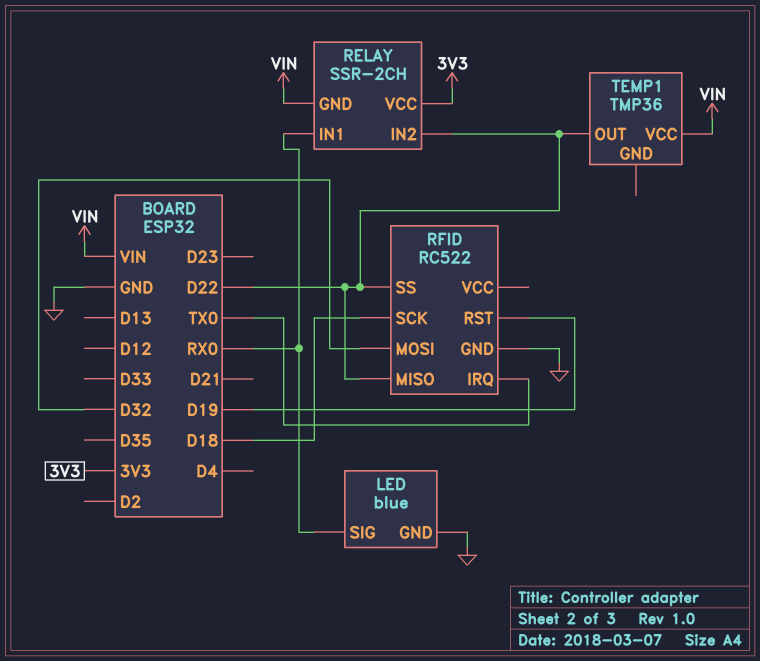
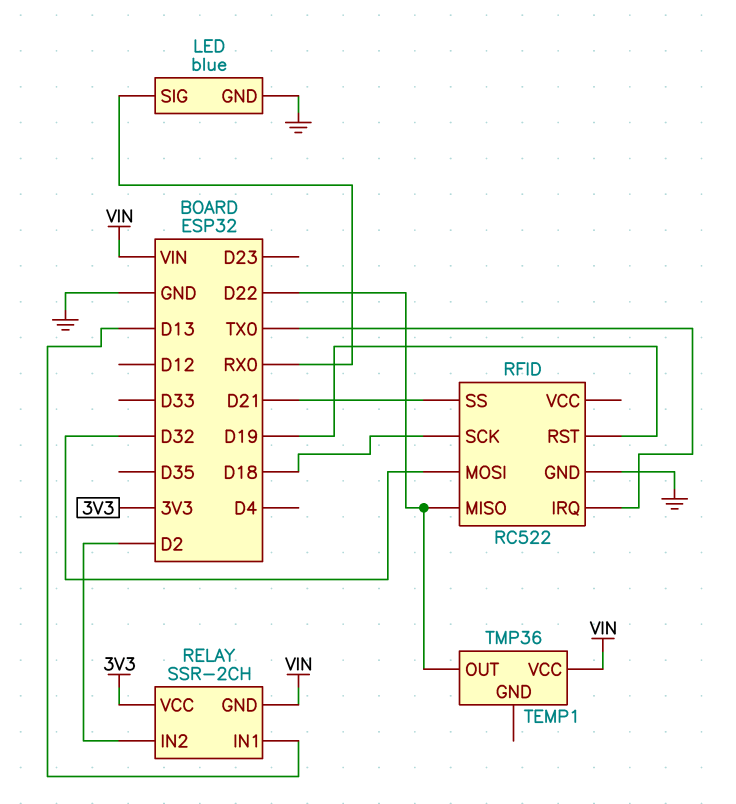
RELAY pin IN1: RX0 -> D13
RELAY pin IN2: D22 -> D2
RFID pin SS: D22 -> D21

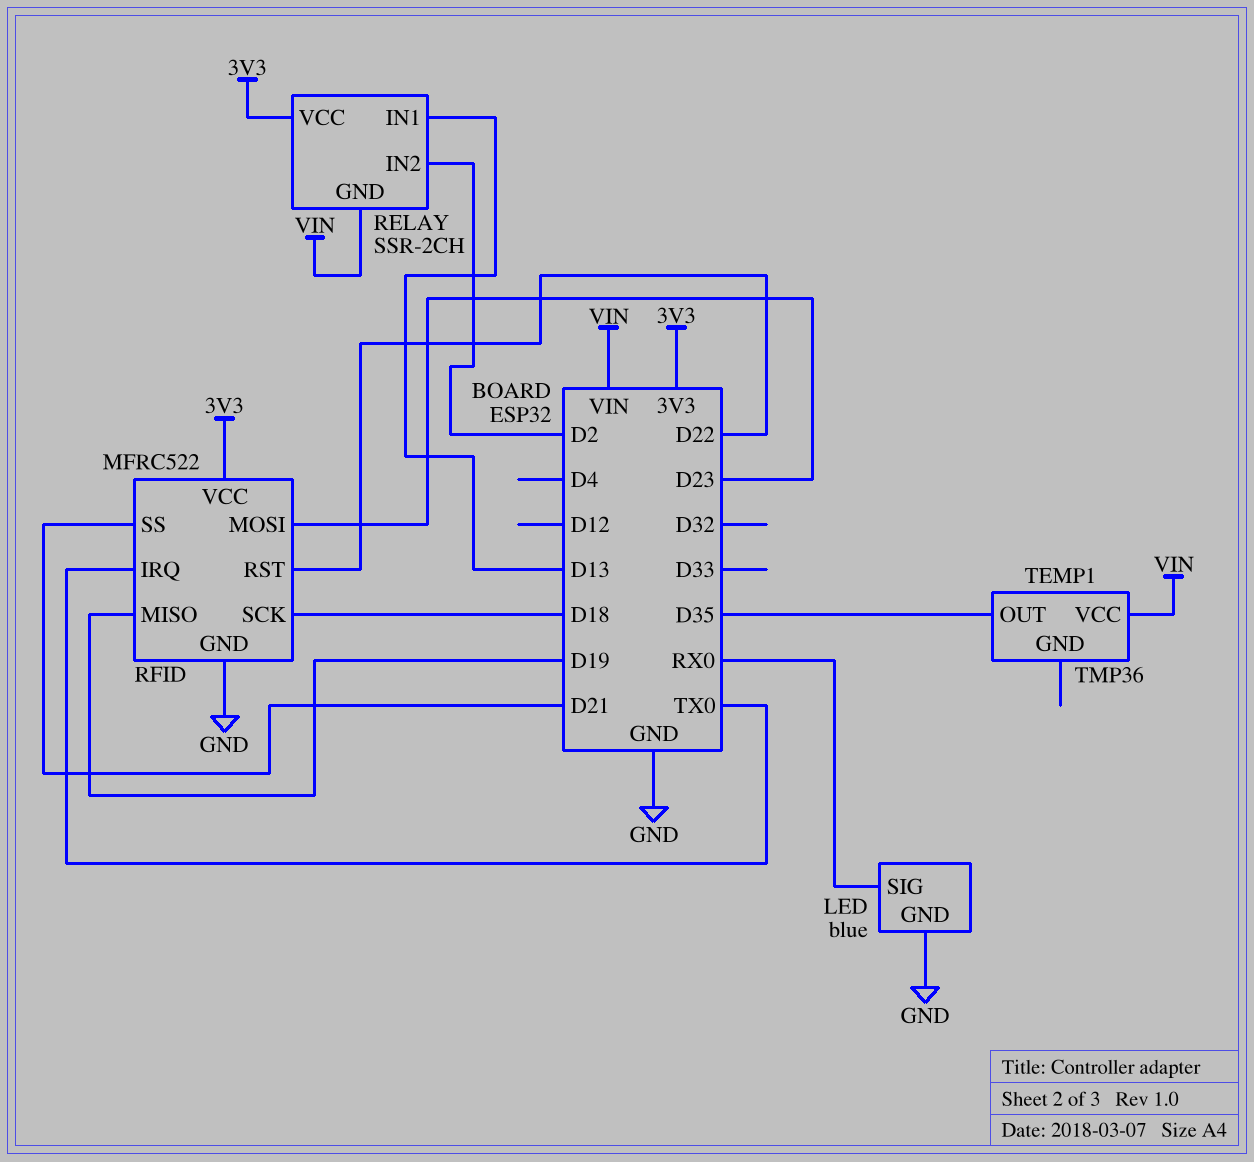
RFID: RC522 -> MFRC522
RFID pin MISO: D22 -> D19
RFID pin MOSI: D32 -> D23
RFID pin RST: D19 -> D22
RFID pin VCC: none -> 3V3
TEMP1 pin OUT: D22 -> D35

